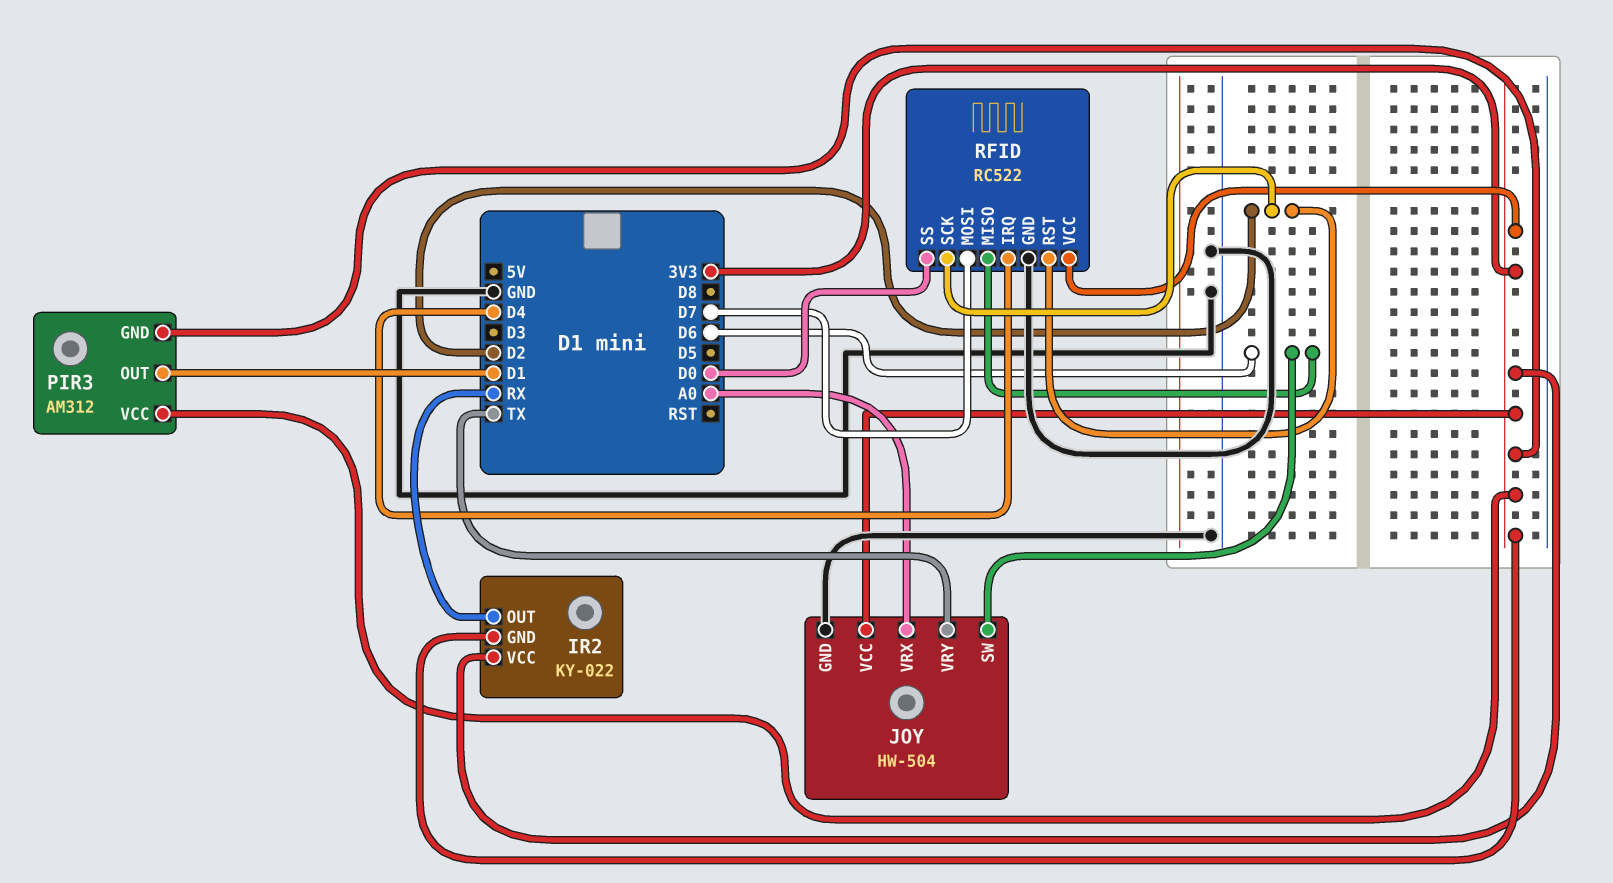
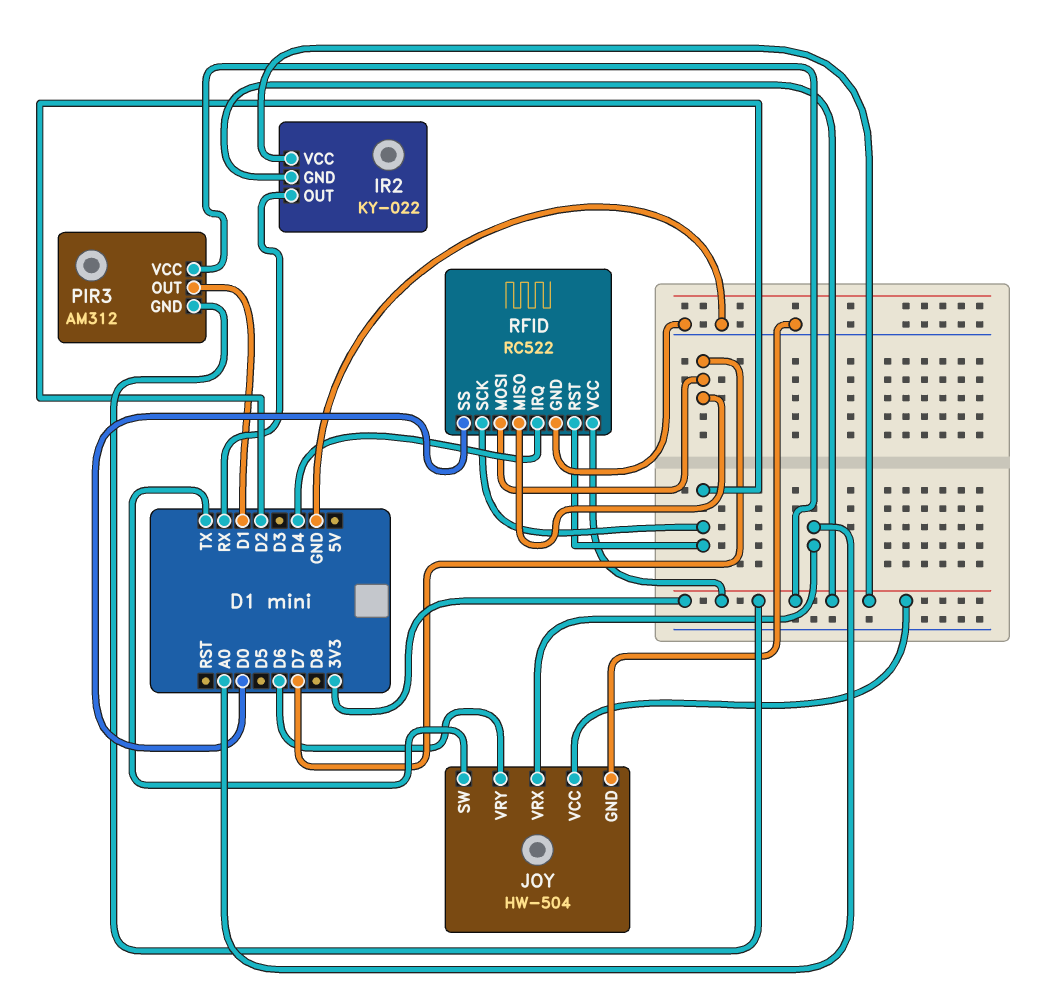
JOY pin SW: D6 -> TX
JOY pin VRY: TX -> D6
RFID pin MISO: D6 -> D7

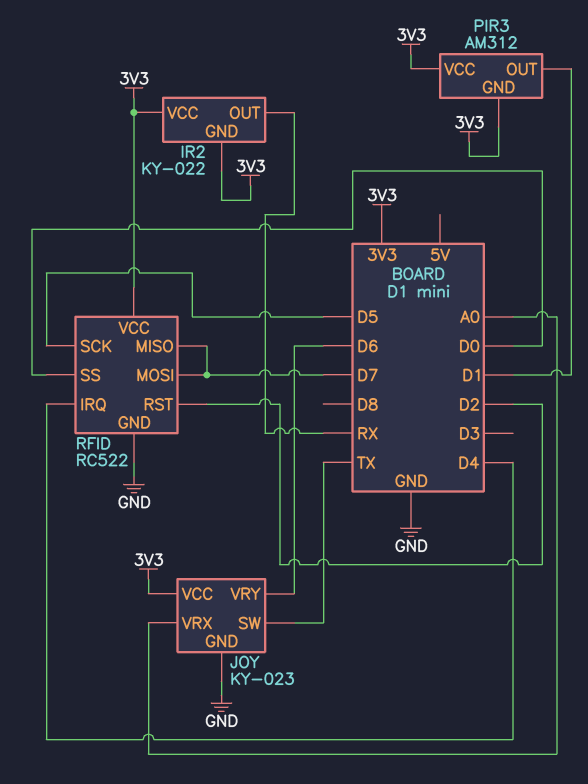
JOY: HW-504 -> KY-023
RFID pin SCK: D2 -> D5

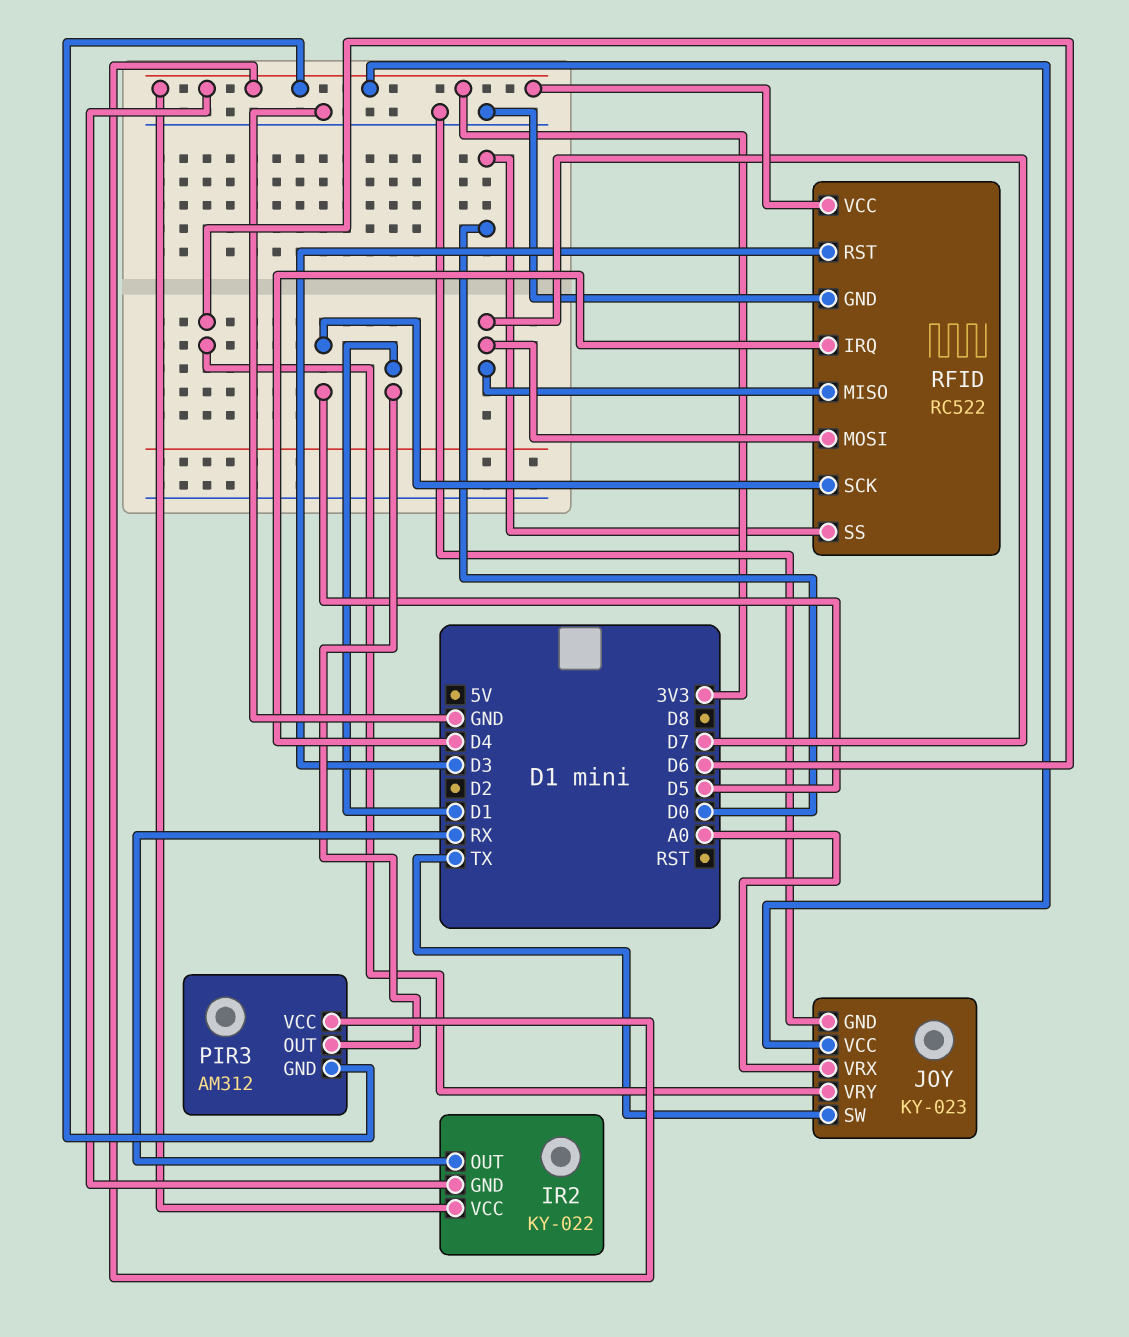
RFID pin RST: D2 -> D3

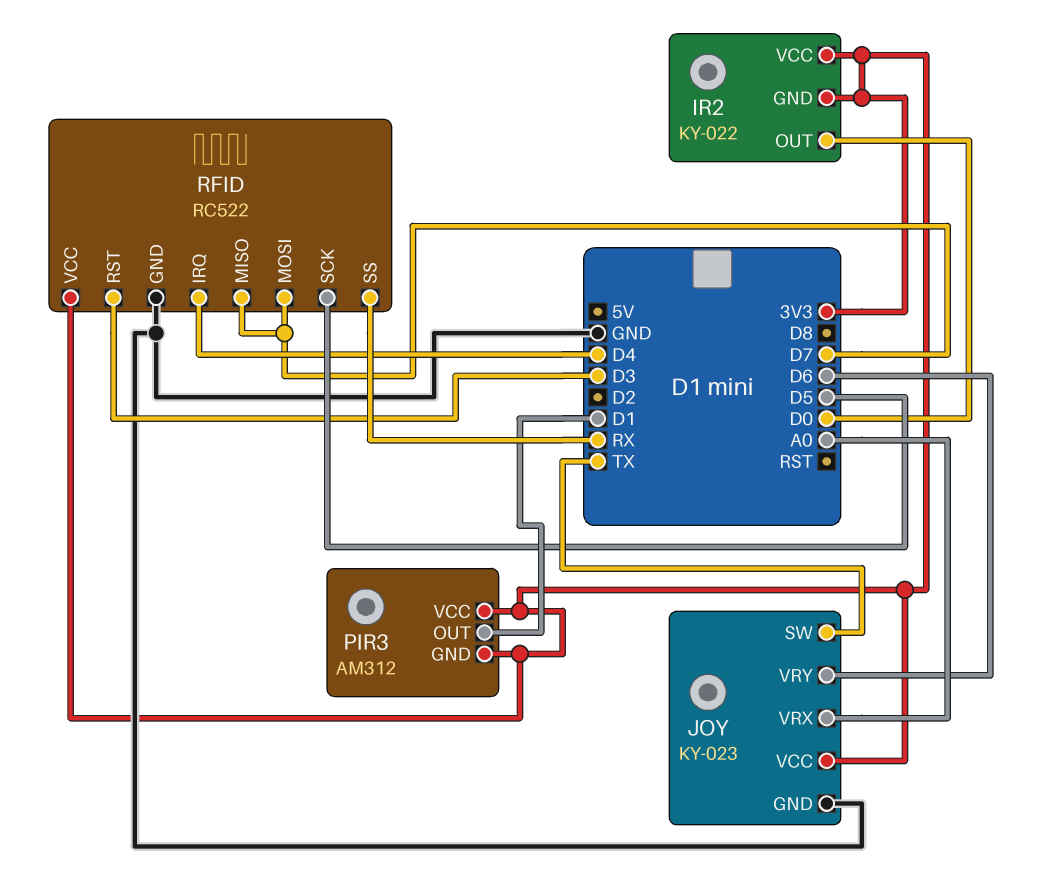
IR2 pin OUT: RX -> D0
RFID pin SS: D0 -> RX

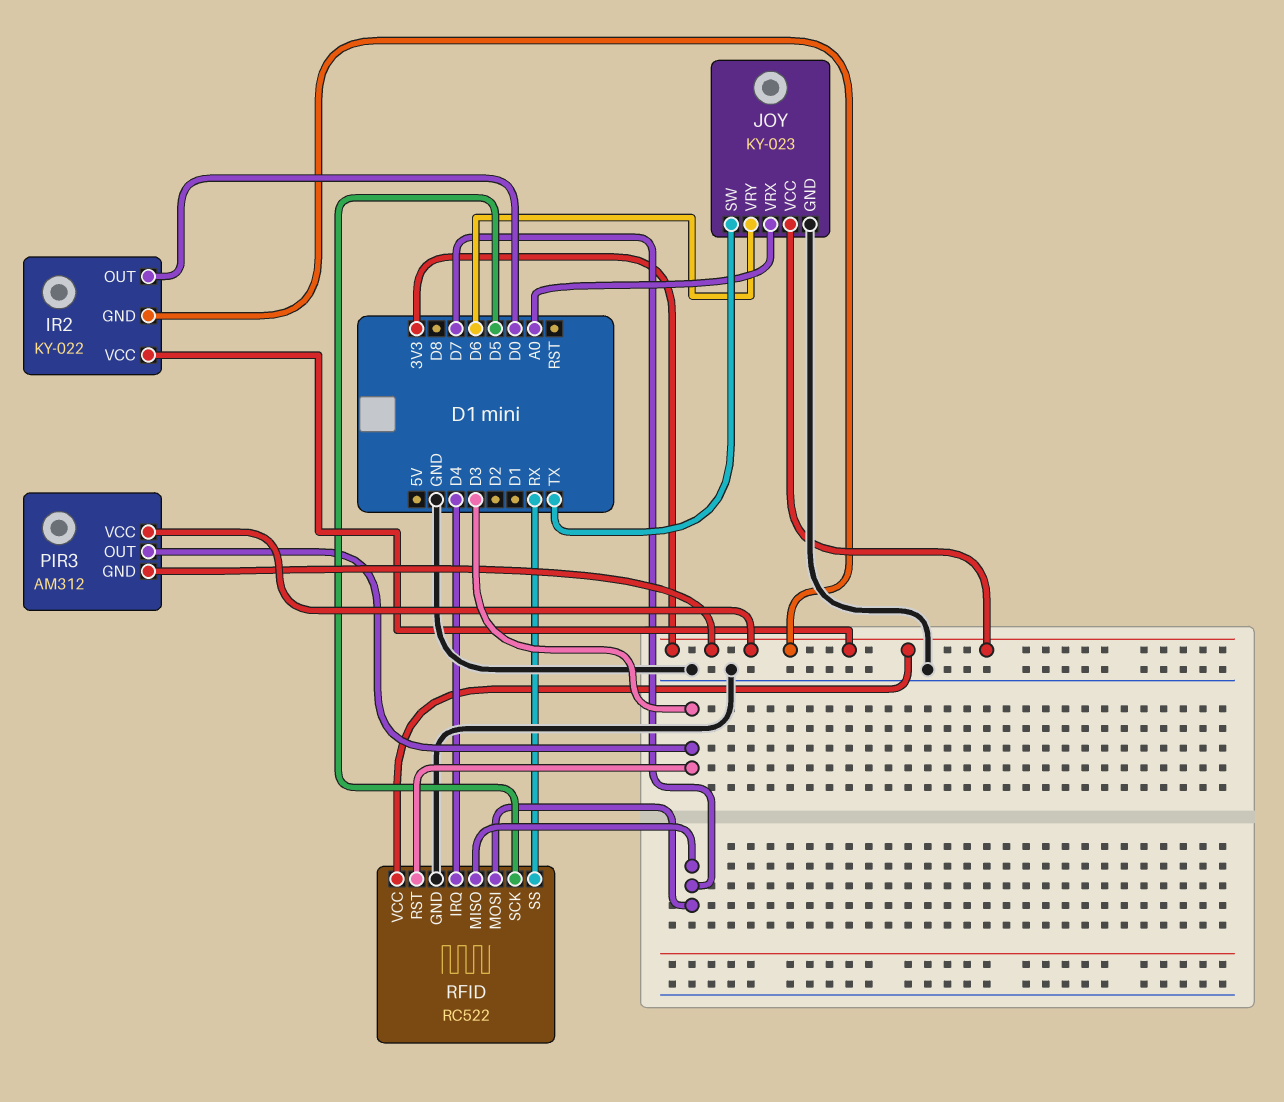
PIR3 pin OUT: D1 -> D3

